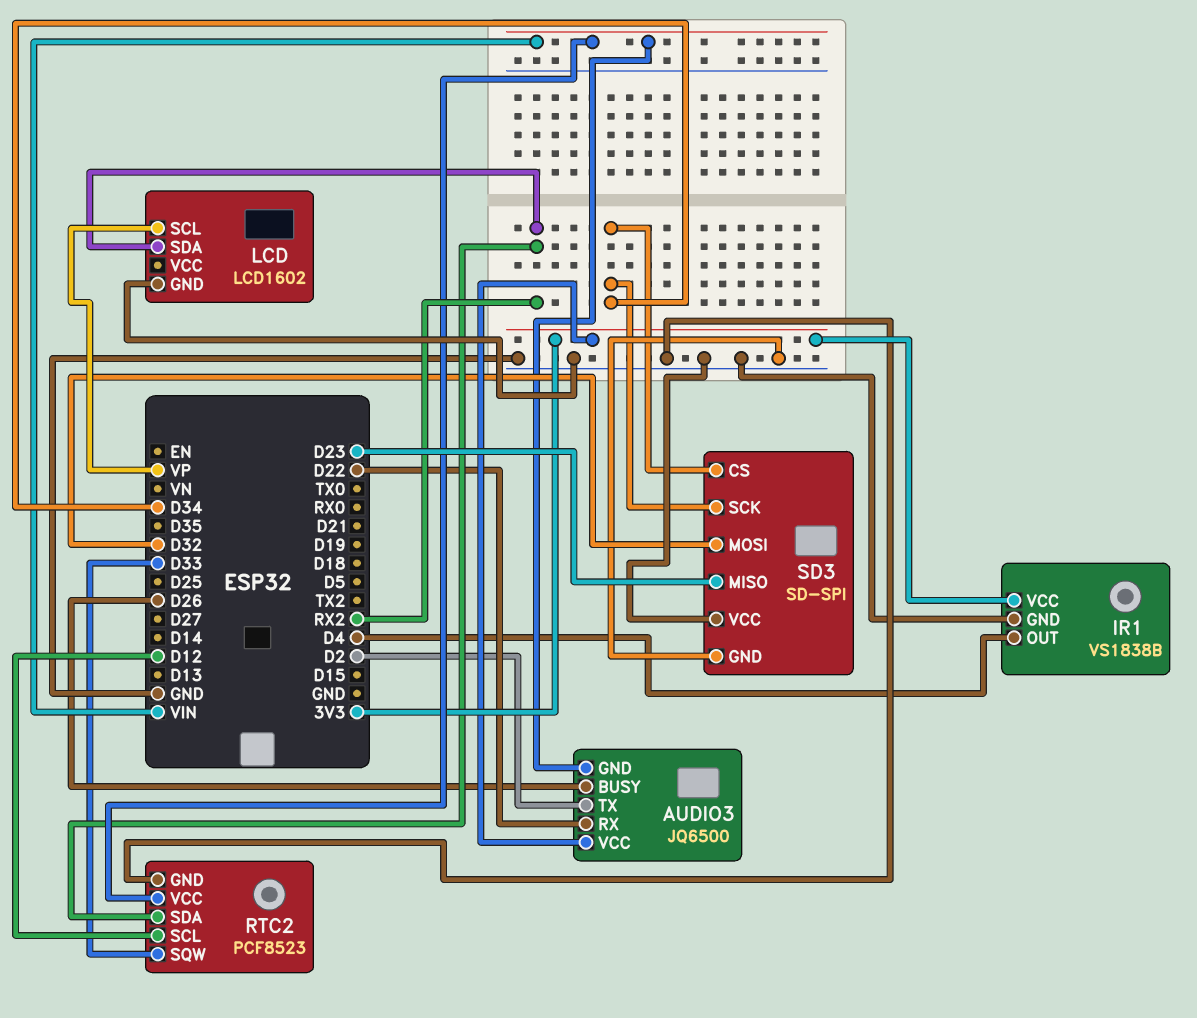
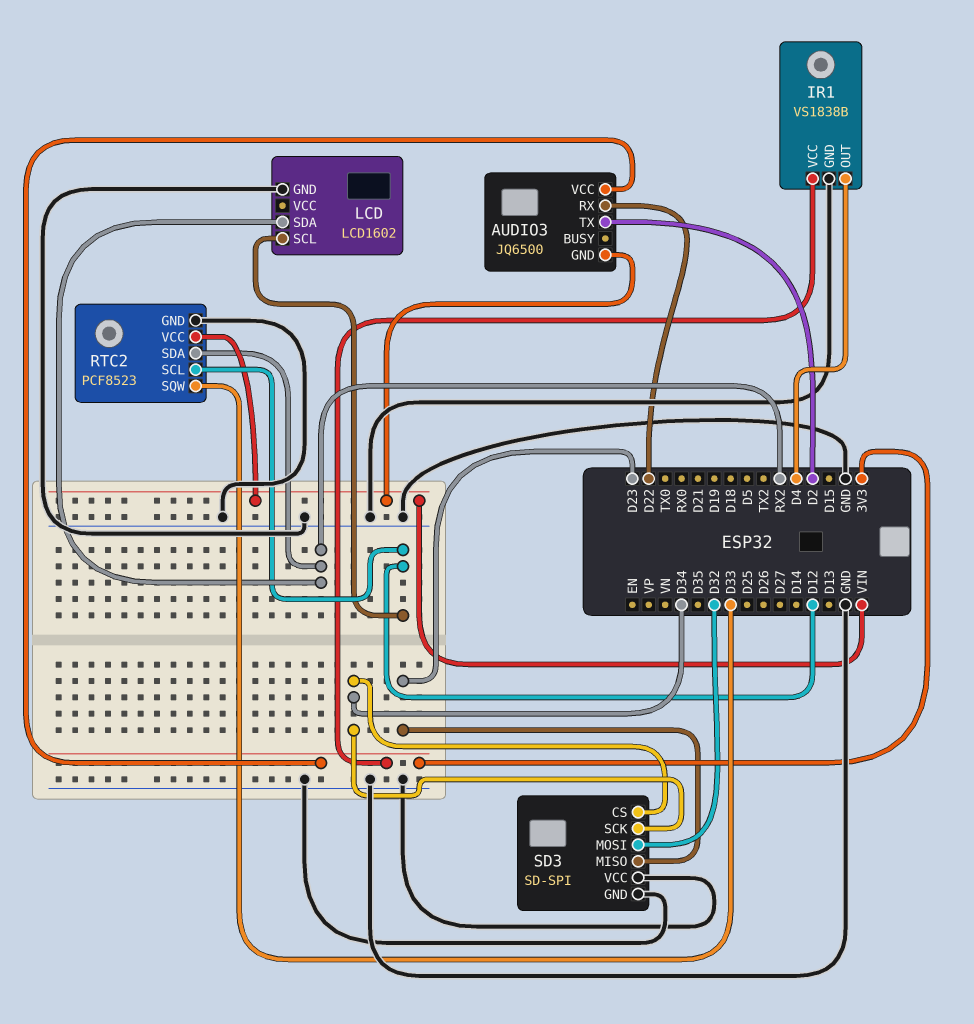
AUDIO3 pin BUSY: D26 -> none
LCD pin SCL: VP -> D12

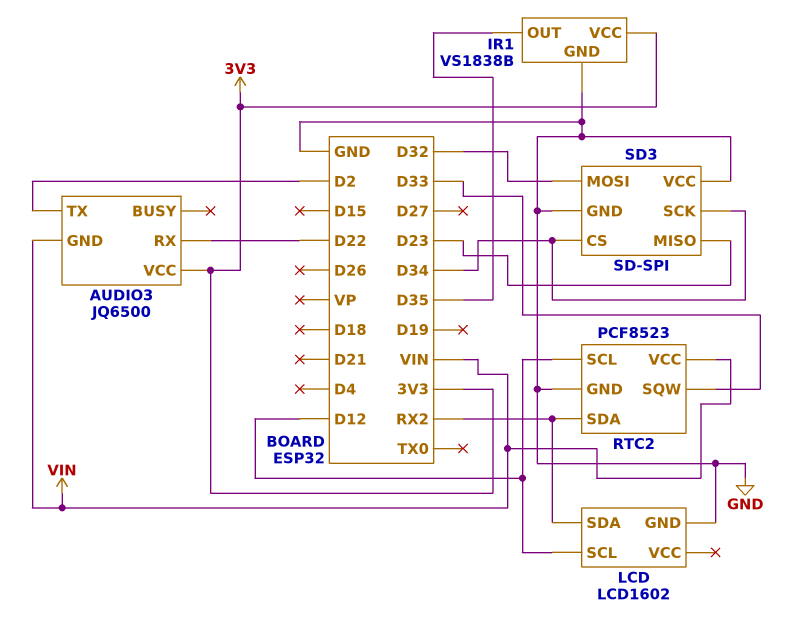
IR1 pin OUT: D4 -> D35

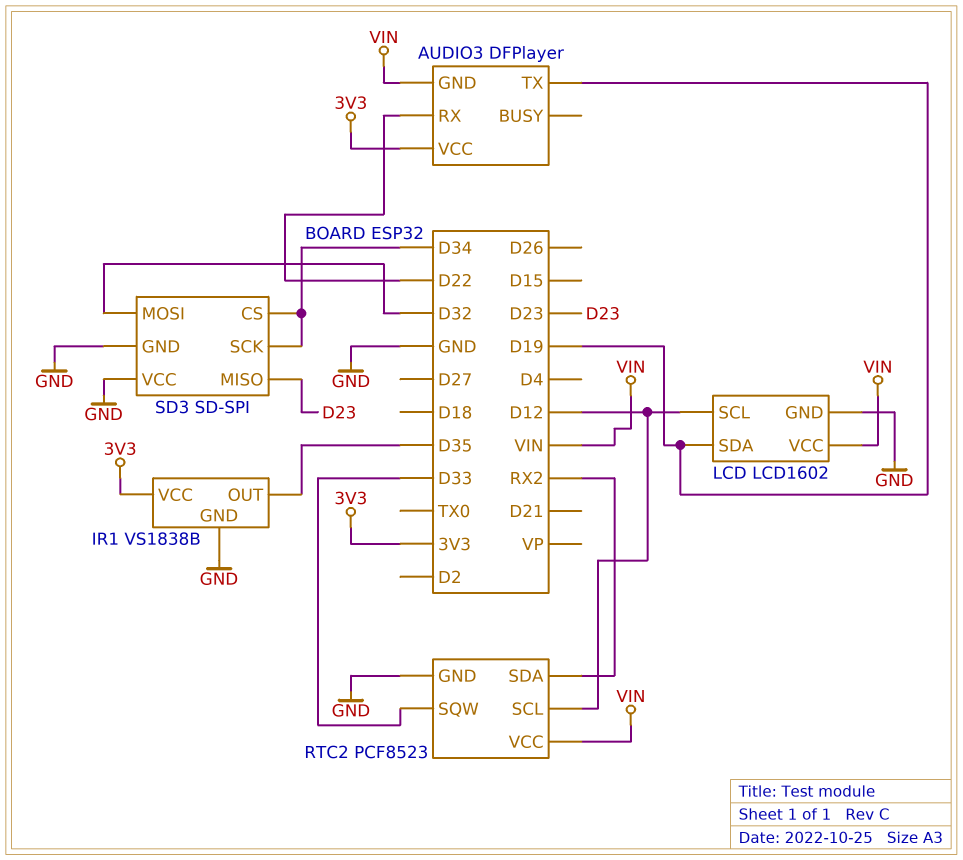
AUDIO3: JQ6500 -> DFPlayer
AUDIO3 pin TX: D2 -> D19
LCD pin SDA: RX2 -> D19
LCD pin VCC: none -> VIN

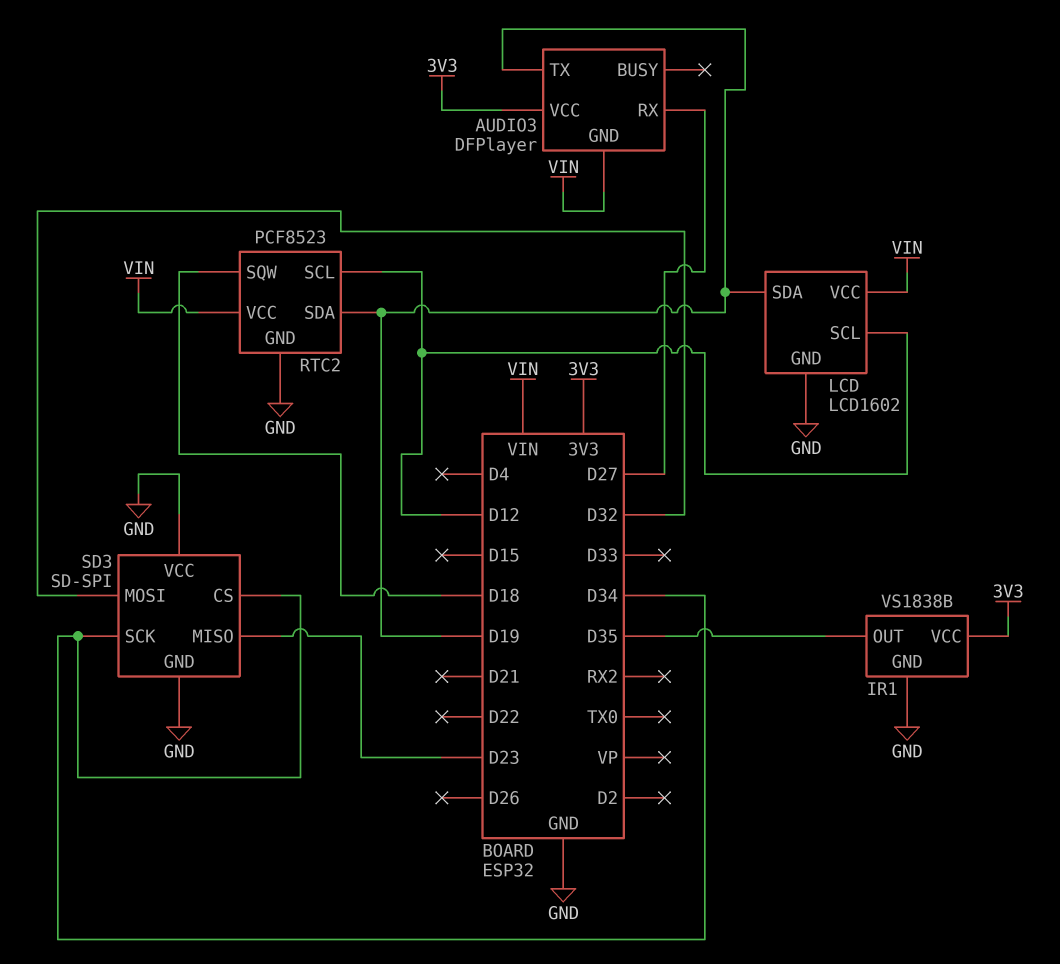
AUDIO3 pin RX: D22 -> D27
RTC2 pin SDA: RX2 -> D19
RTC2 pin SQW: D33 -> D18

